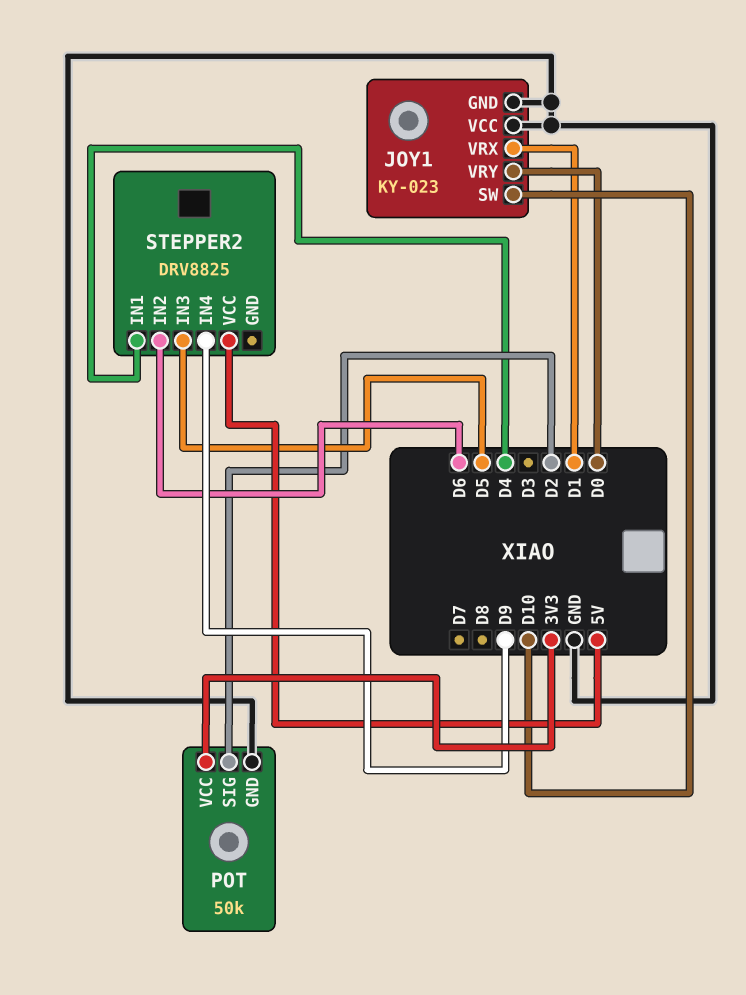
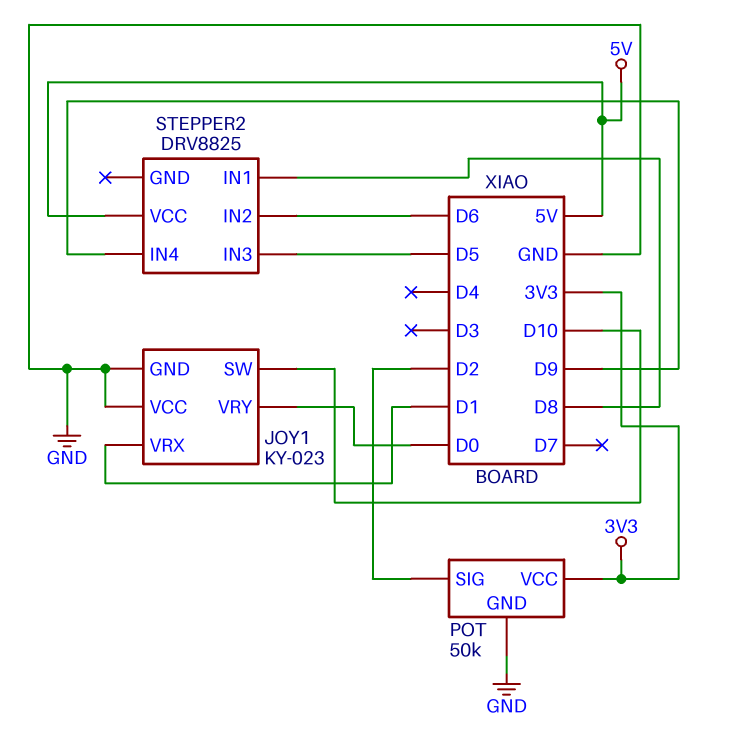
STEPPER2 pin IN1: D4 -> D8

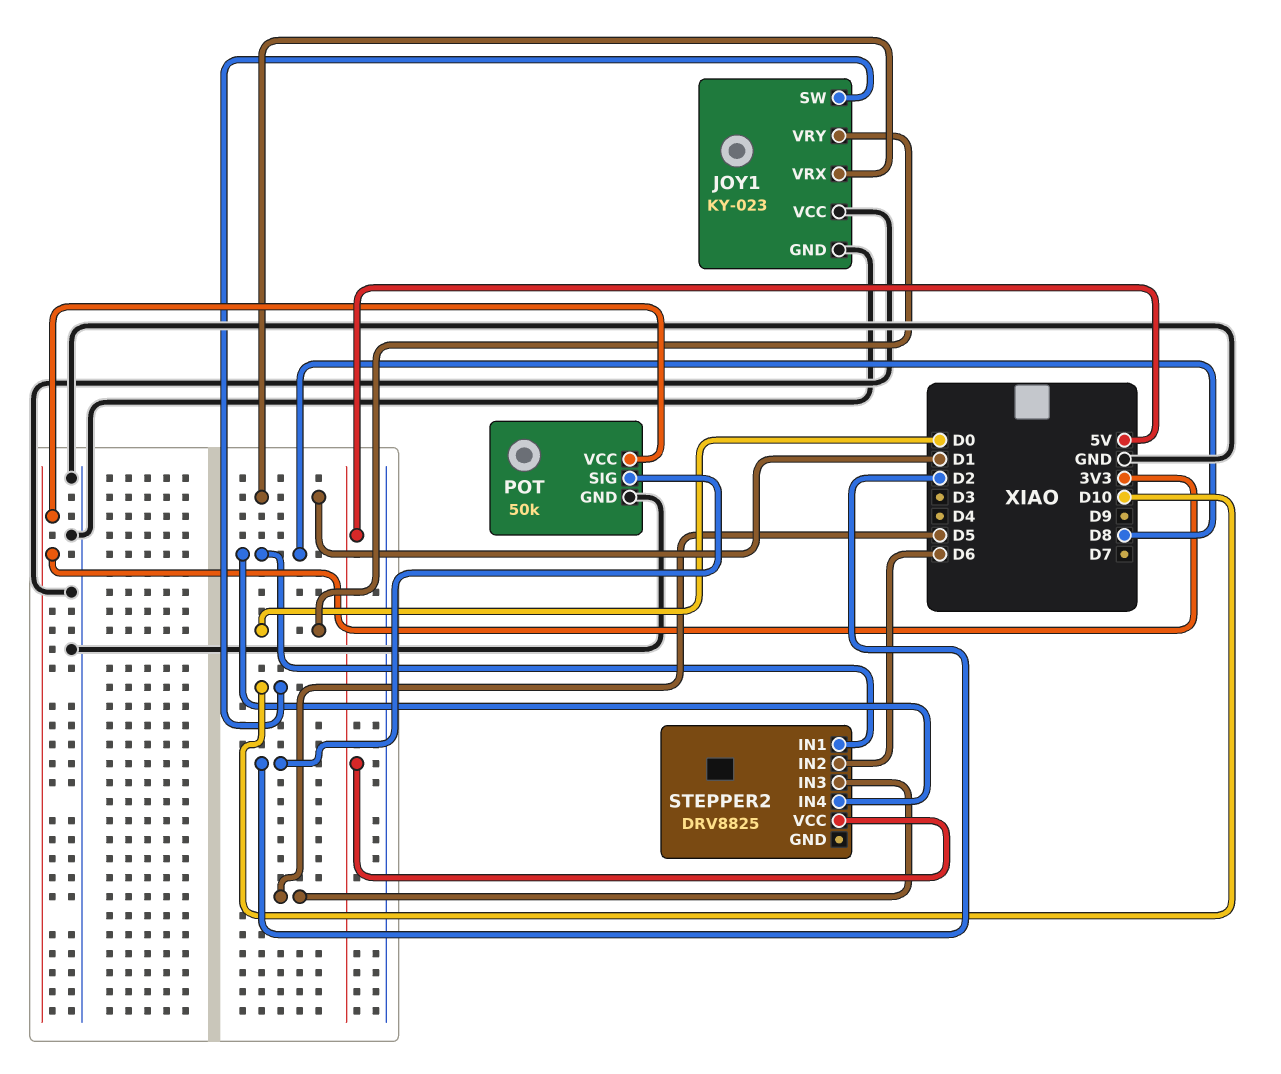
STEPPER2 pin IN4: D9 -> D8

